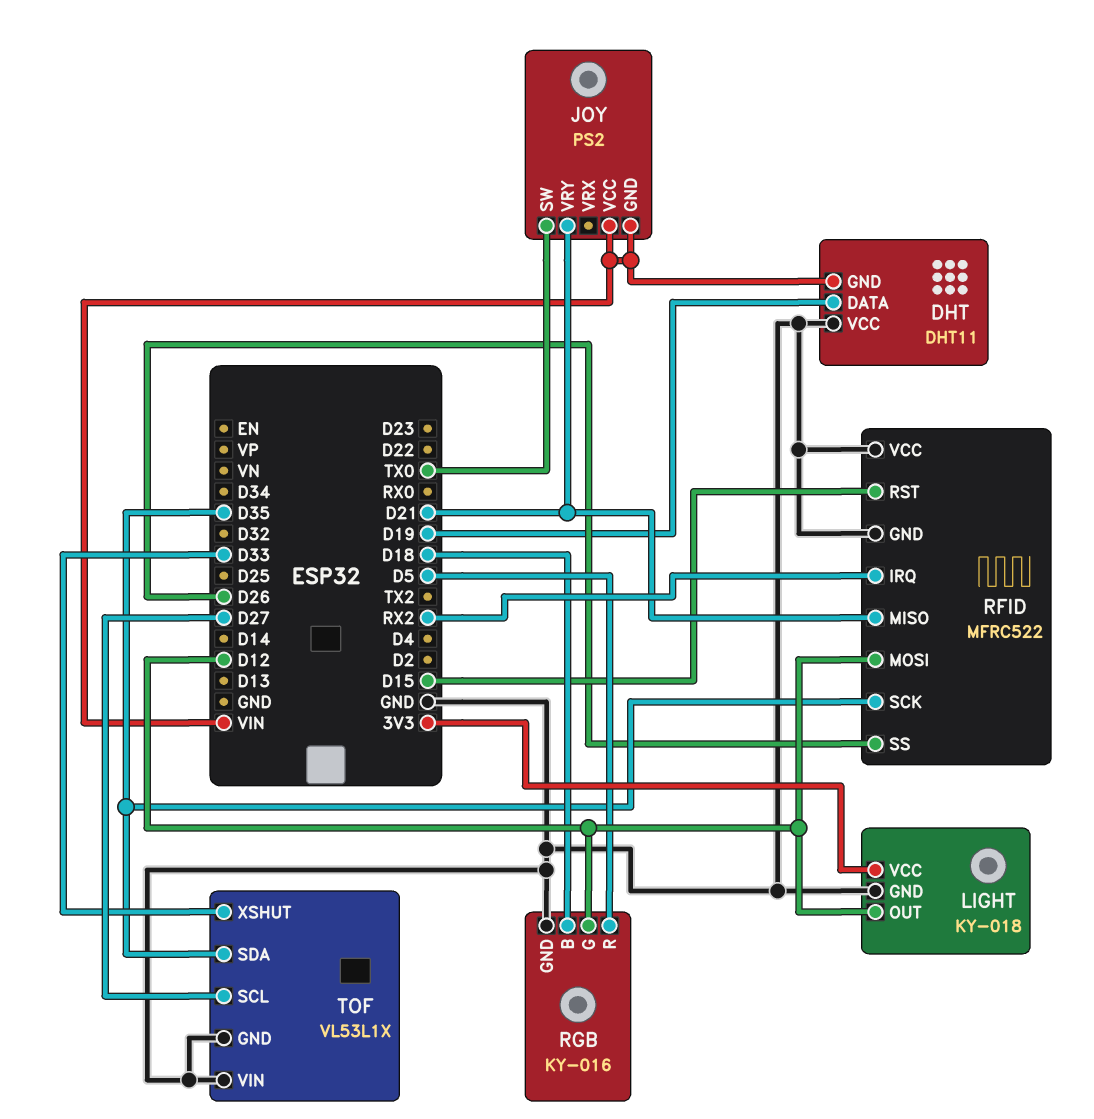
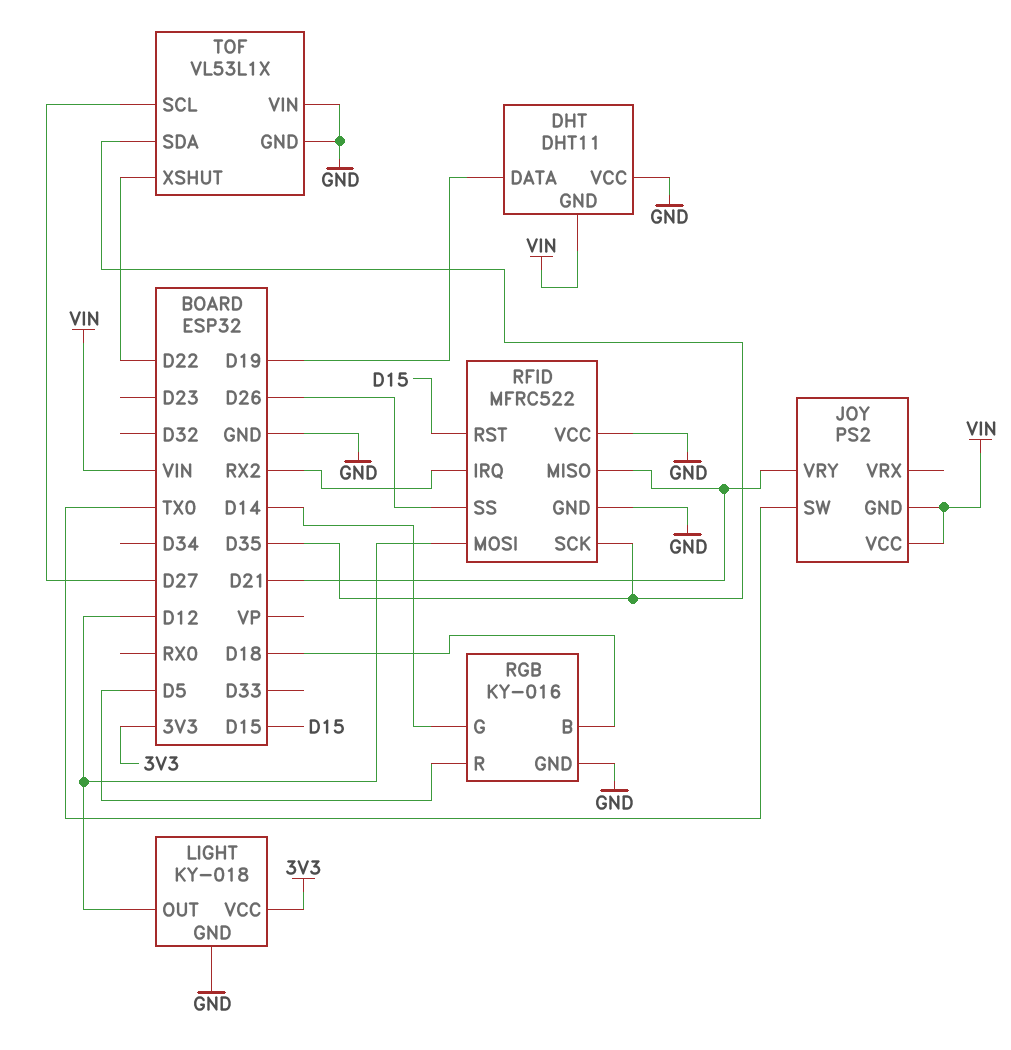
RGB pin G: D12 -> D14
TOF pin XSHUT: D33 -> D22

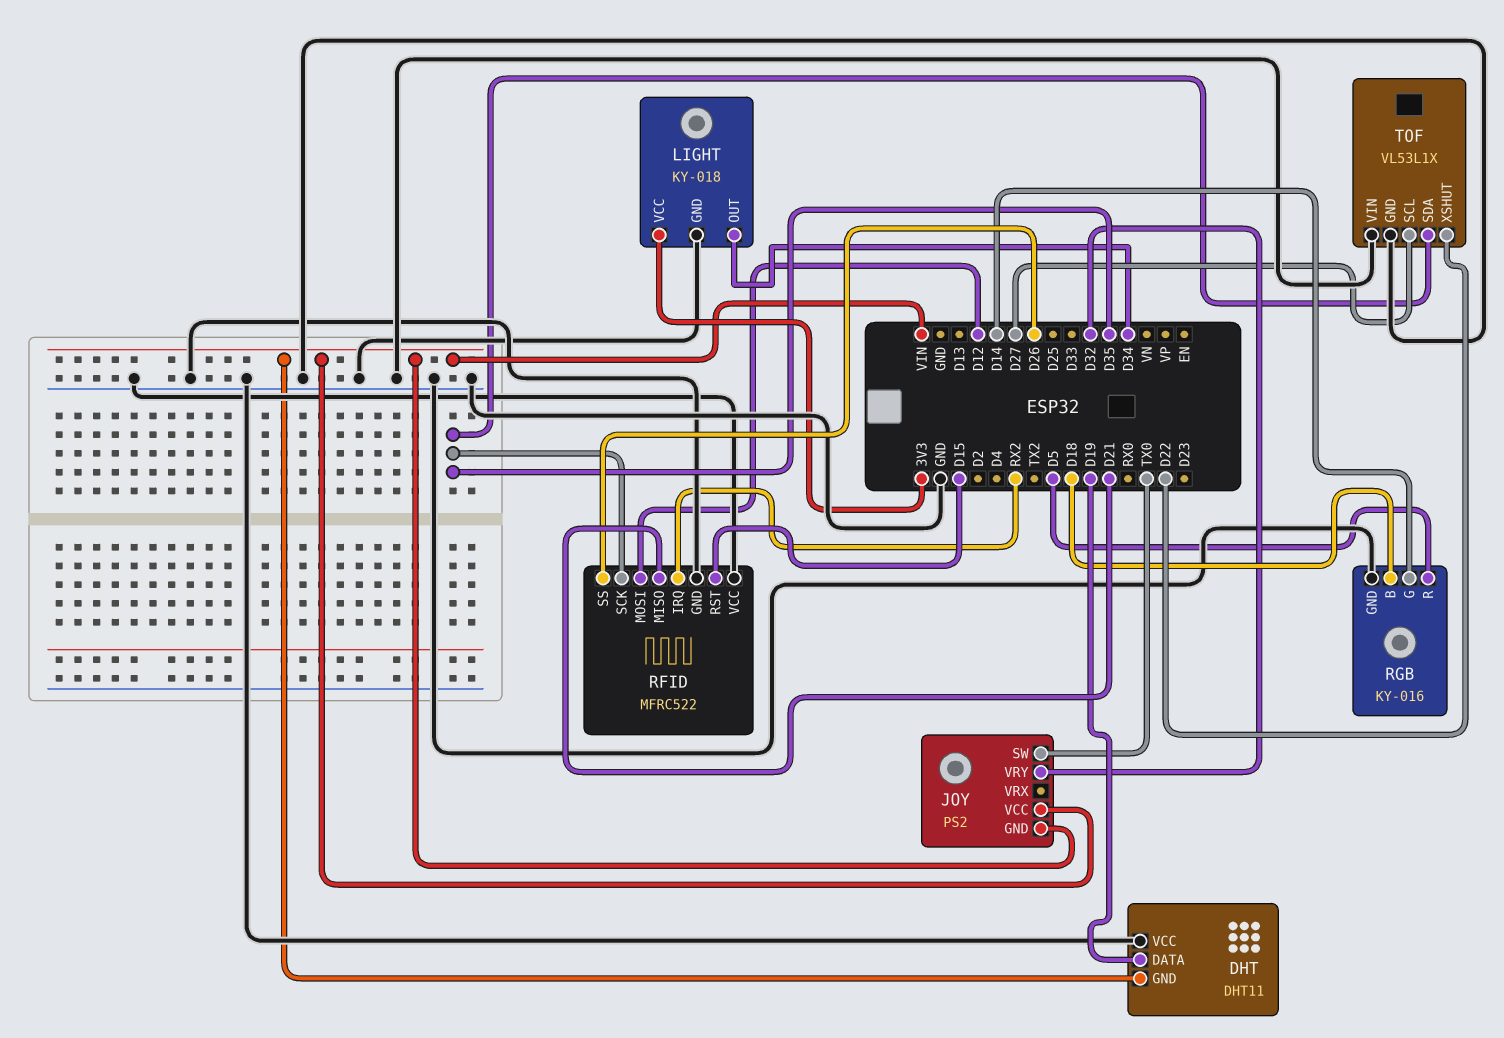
JOY pin VRY: D21 -> D32
LIGHT pin OUT: D12 -> D34

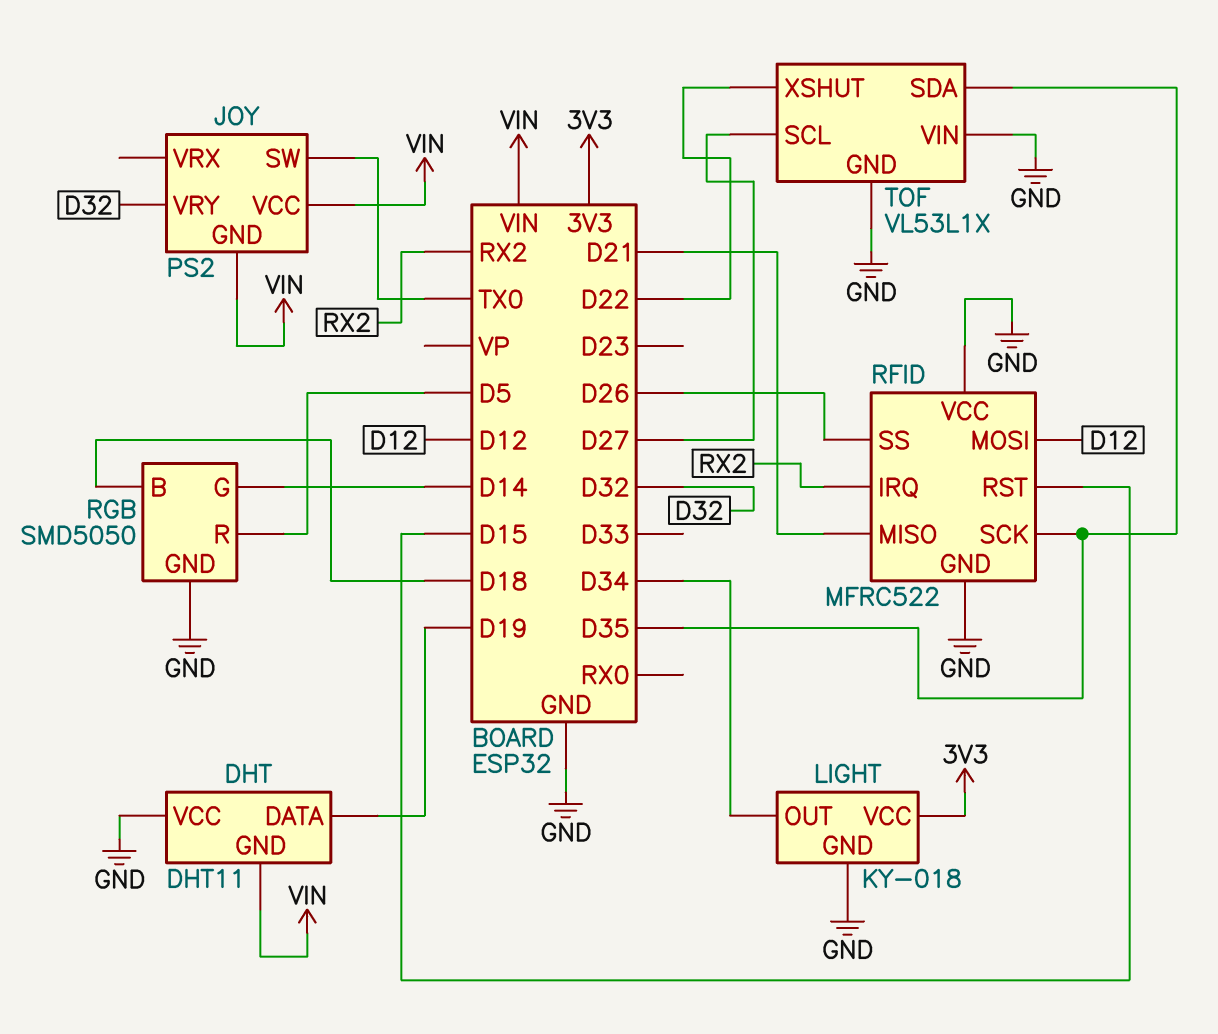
RGB: KY-016 -> SMD5050

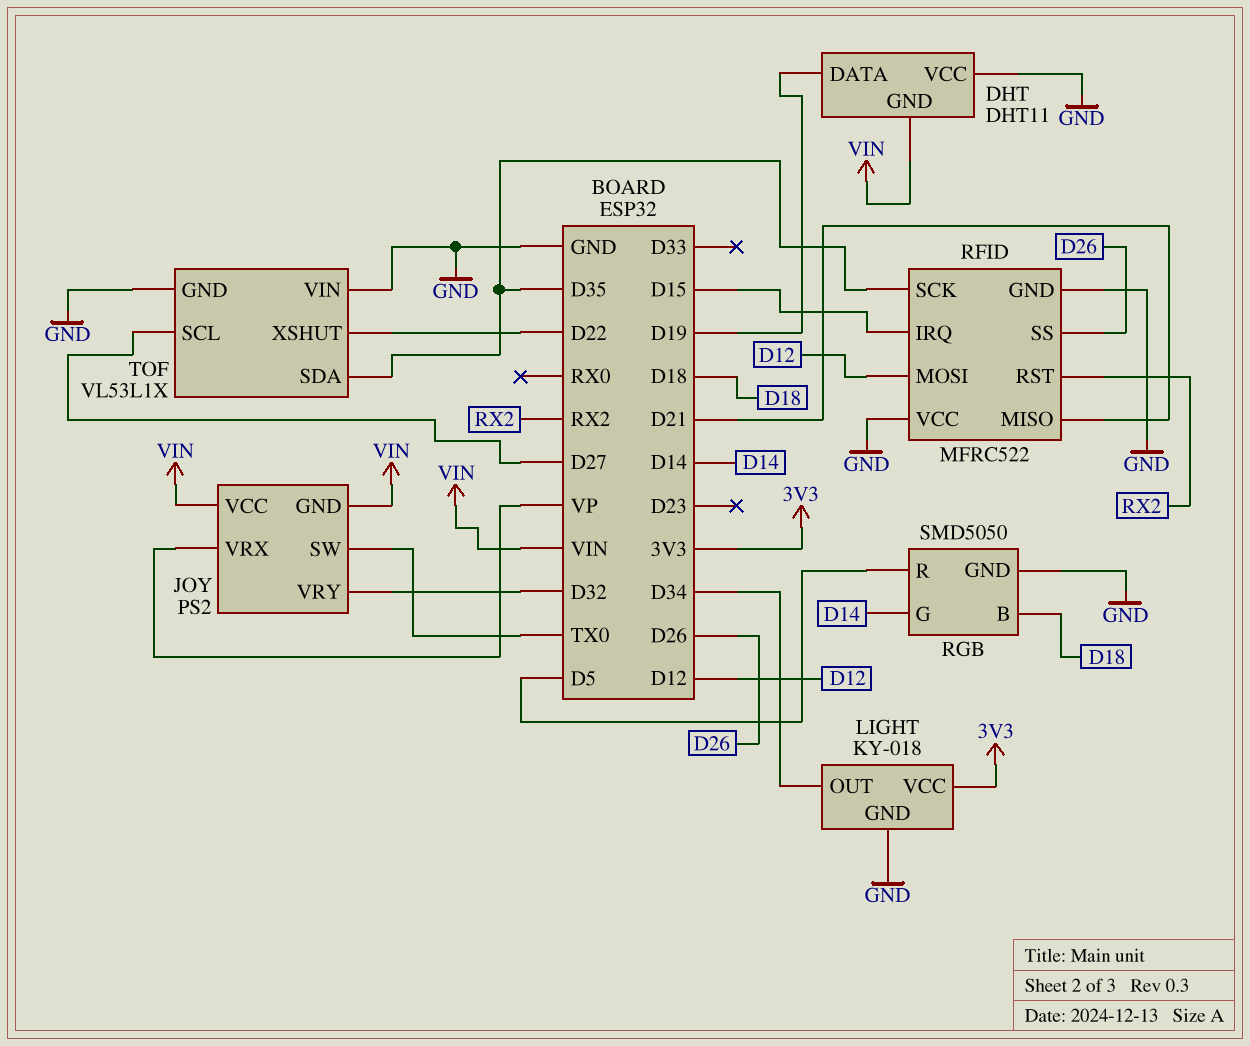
JOY pin VRX: none -> VP
RFID pin IRQ: RX2 -> D15
RFID pin RST: D15 -> RX2

